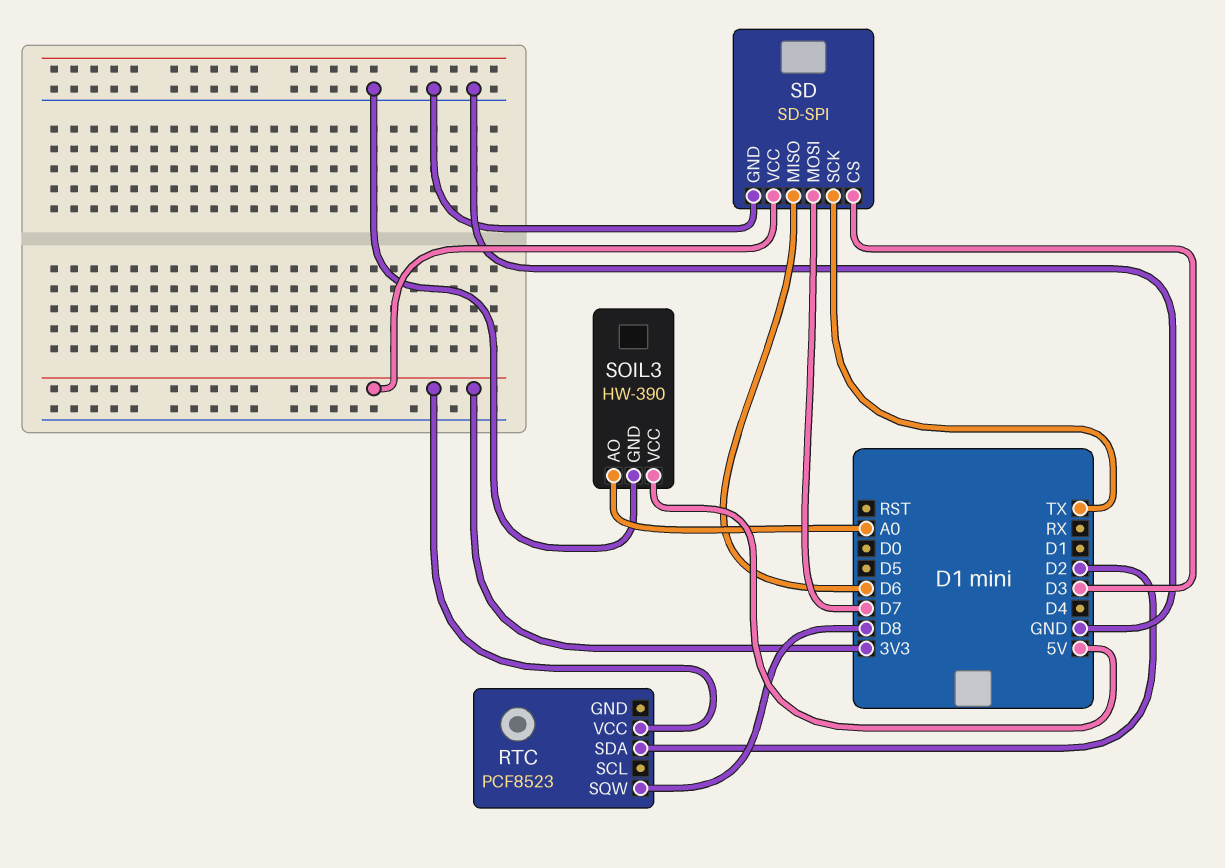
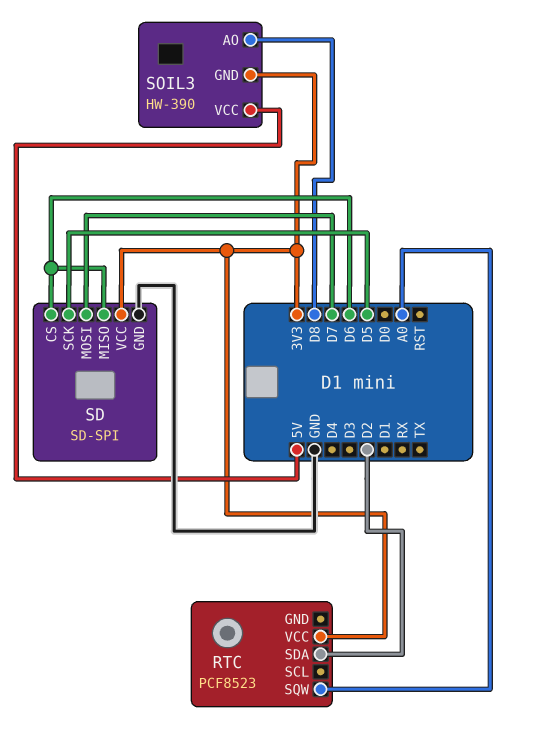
RTC pin SQW: D8 -> A0
SD pin CS: D3 -> D6
SD pin SCK: TX -> D5
SOIL3 pin AO: A0 -> D8
SOIL3 pin GND: GND -> 3V3

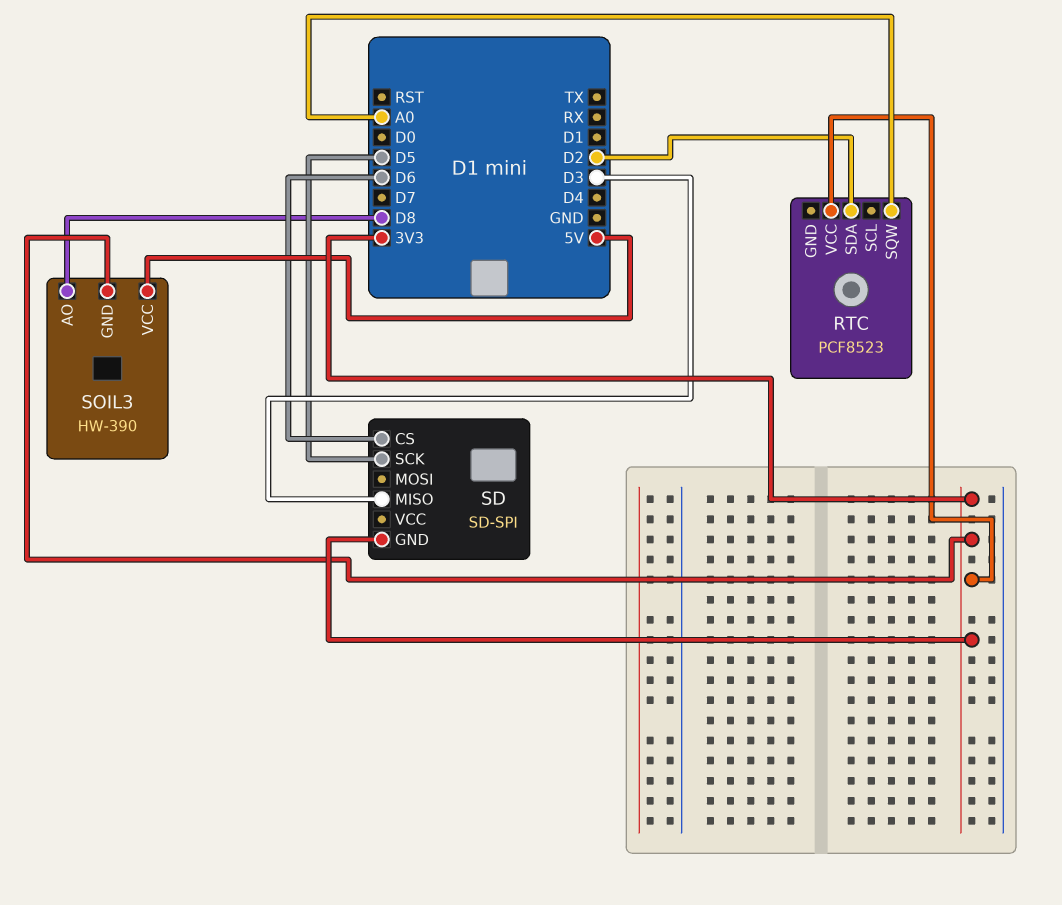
SD pin GND: GND -> 3V3
SD pin MISO: D6 -> D3
SD pin MOSI: D7 -> none
SD pin VCC: 3V3 -> none

